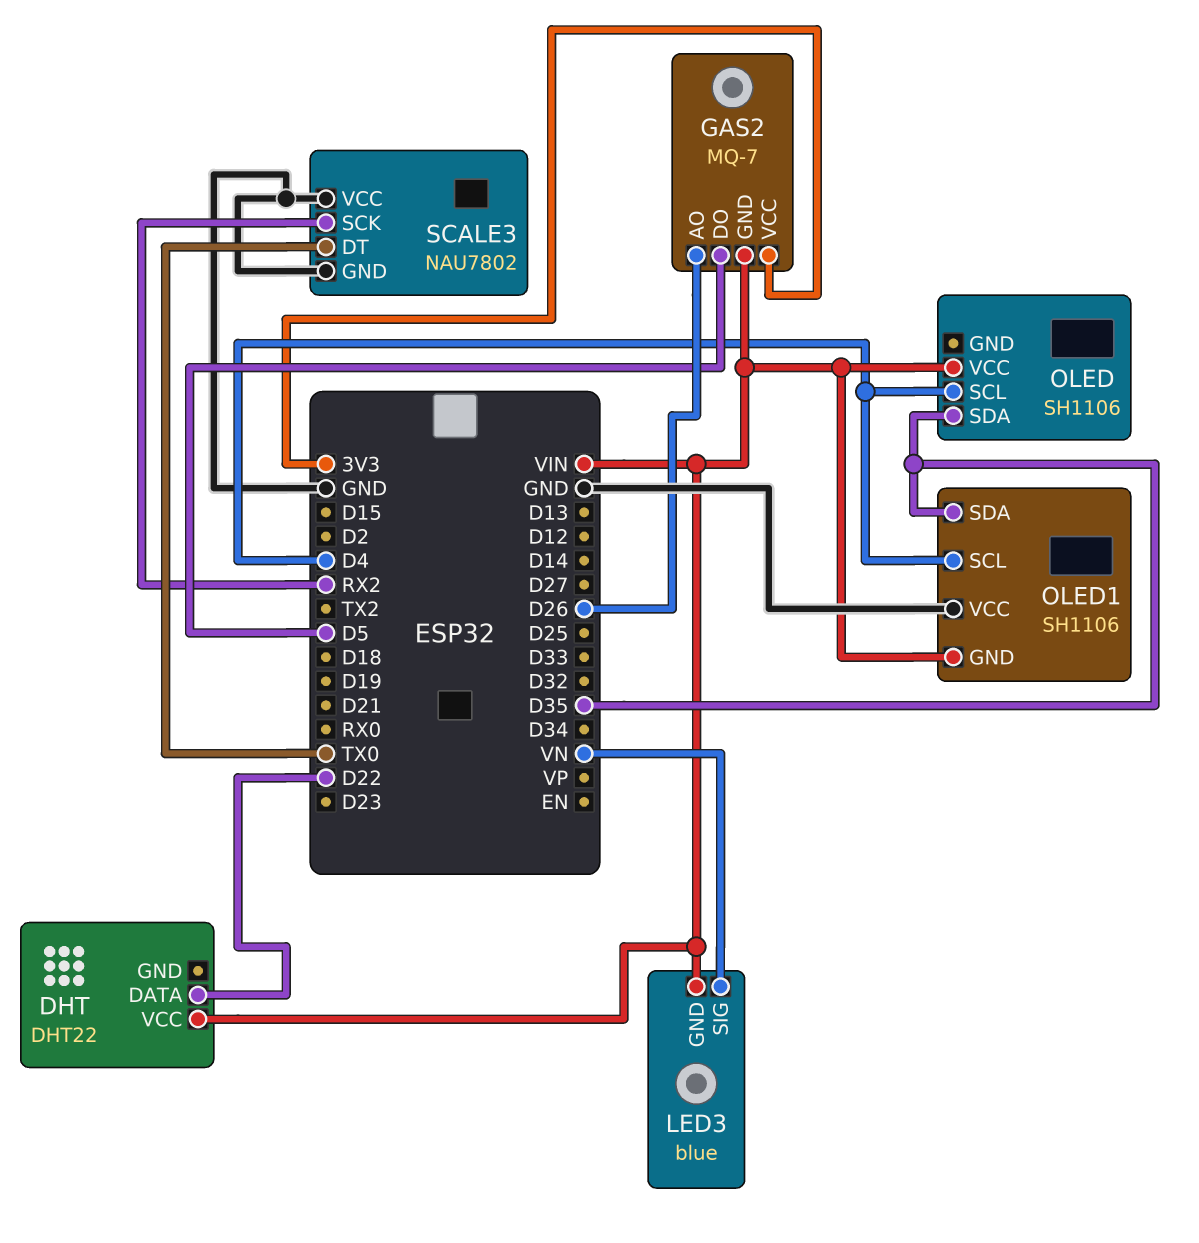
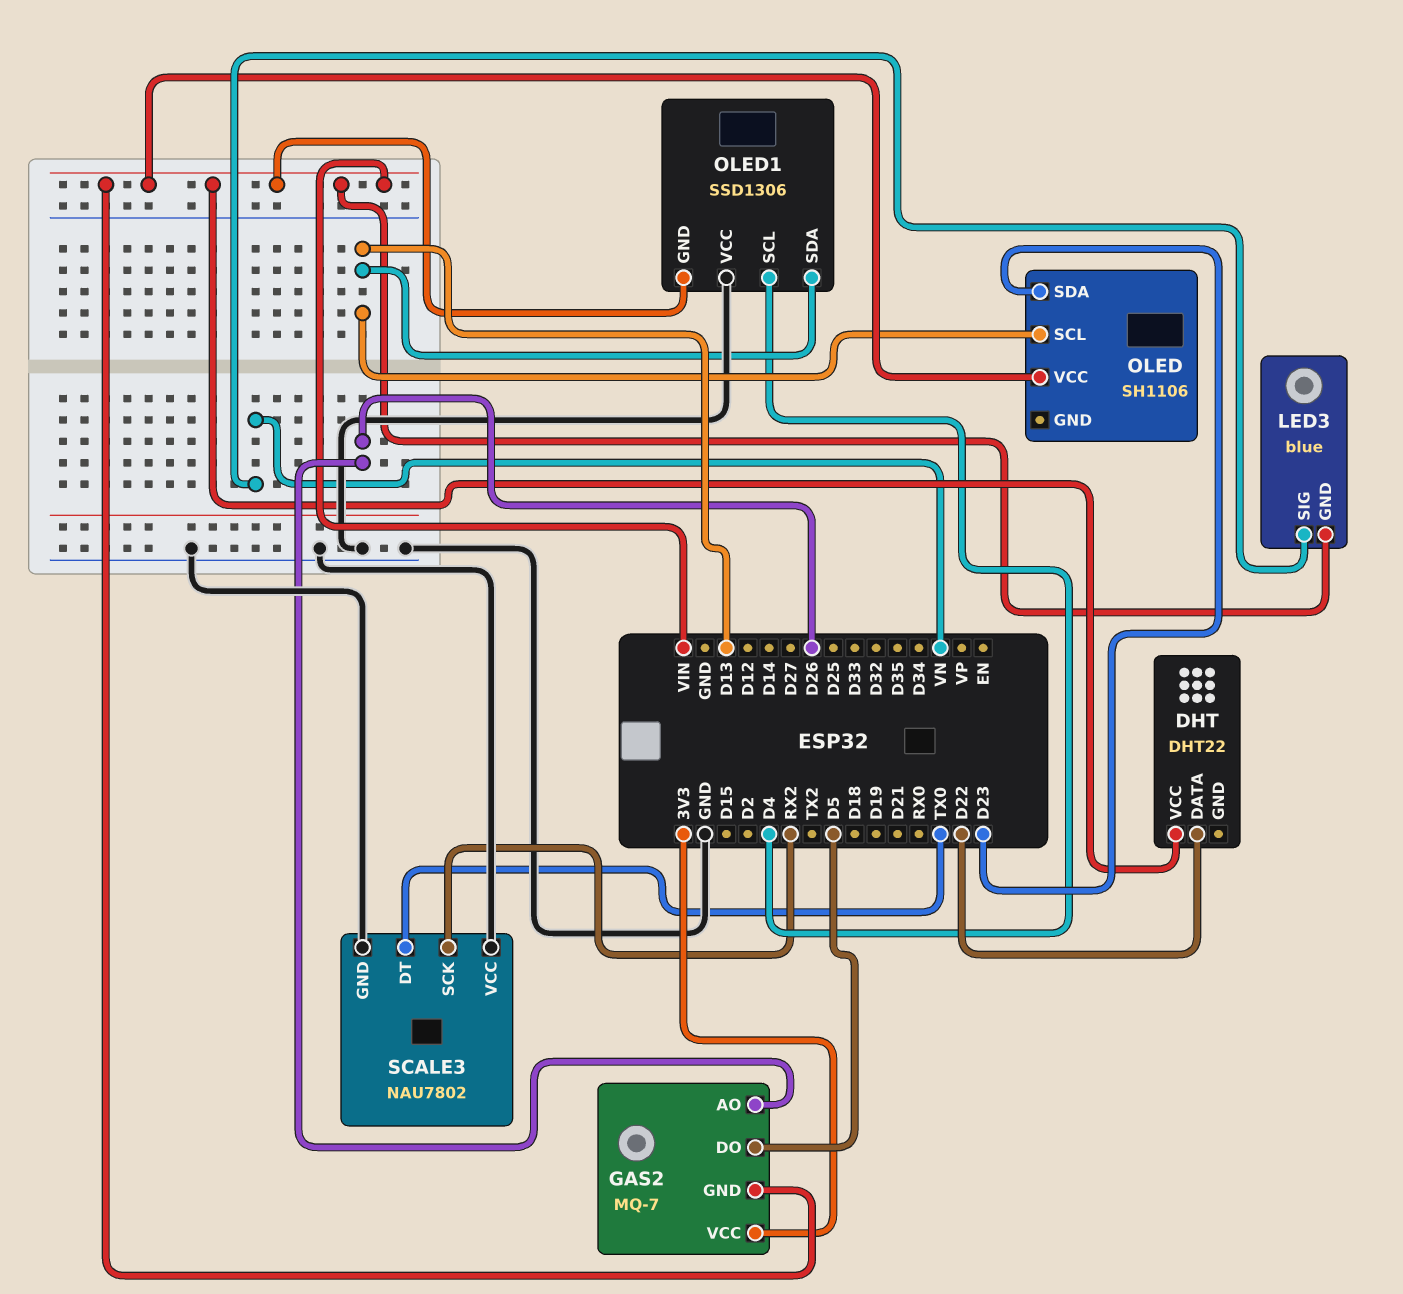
OLED pin SCL: D4 -> D13
OLED pin SDA: D35 -> D23
OLED1: SH1106 -> SSD1306
OLED1 pin SDA: D35 -> D13

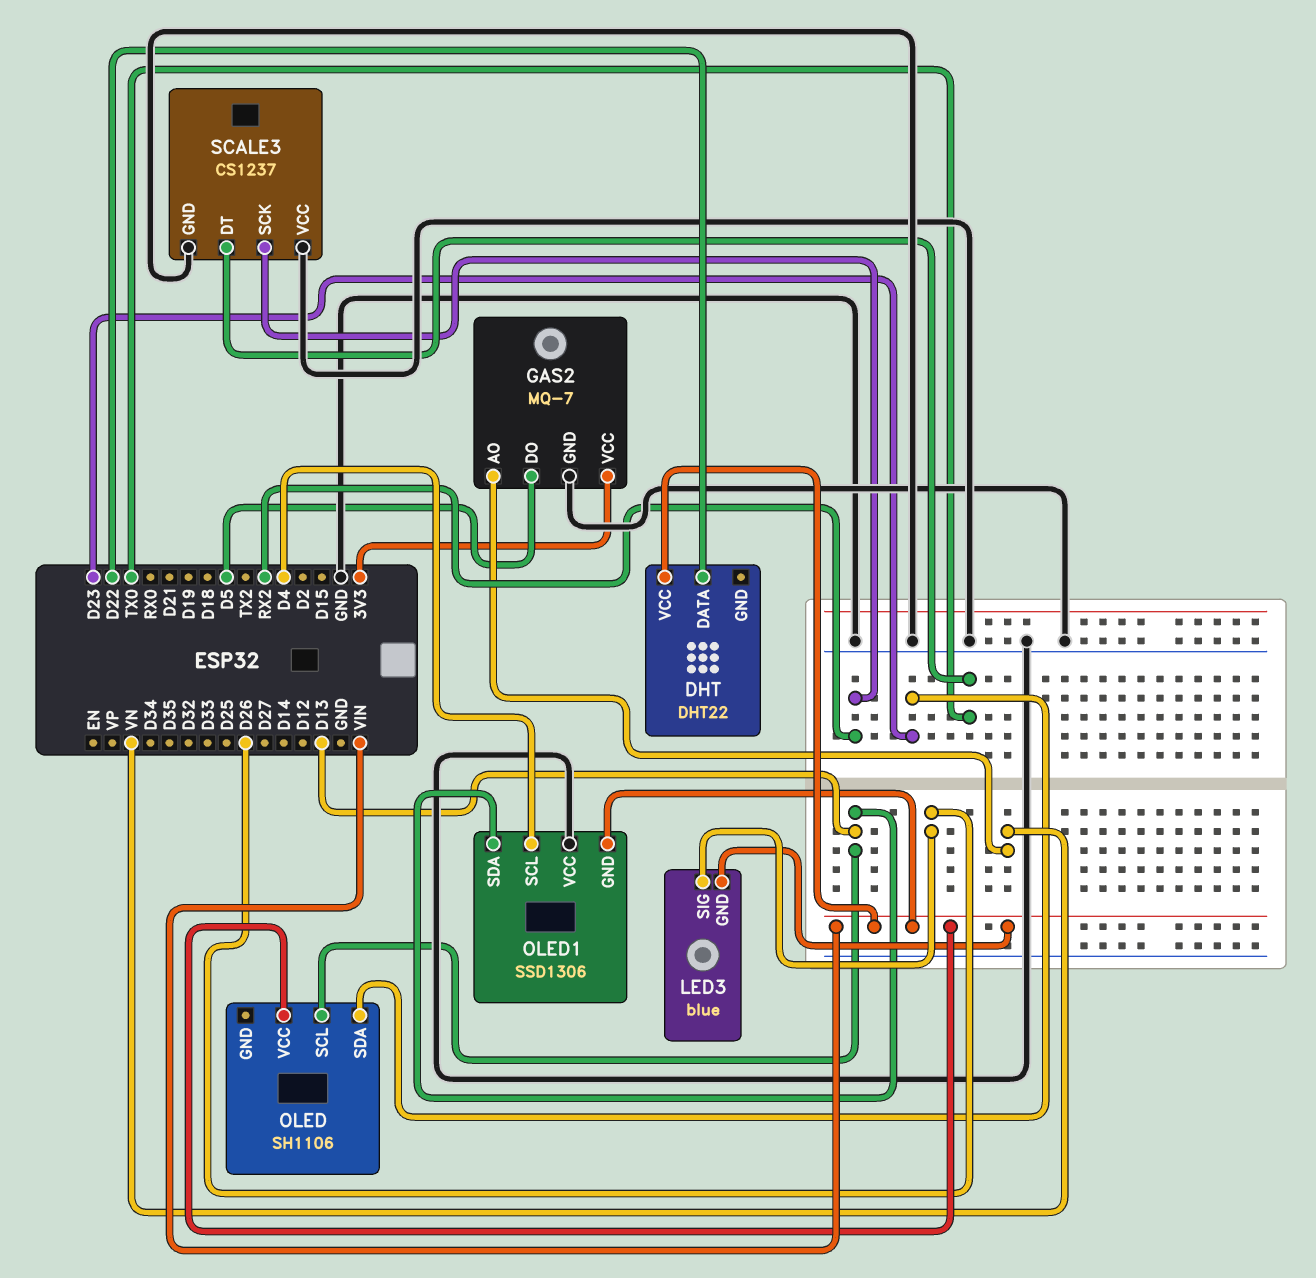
GAS2 pin AO: D26 -> VN
GAS2 pin GND: VIN -> GND
LED3 pin SIG: VN -> D26
SCALE3: NAU7802 -> CS1237

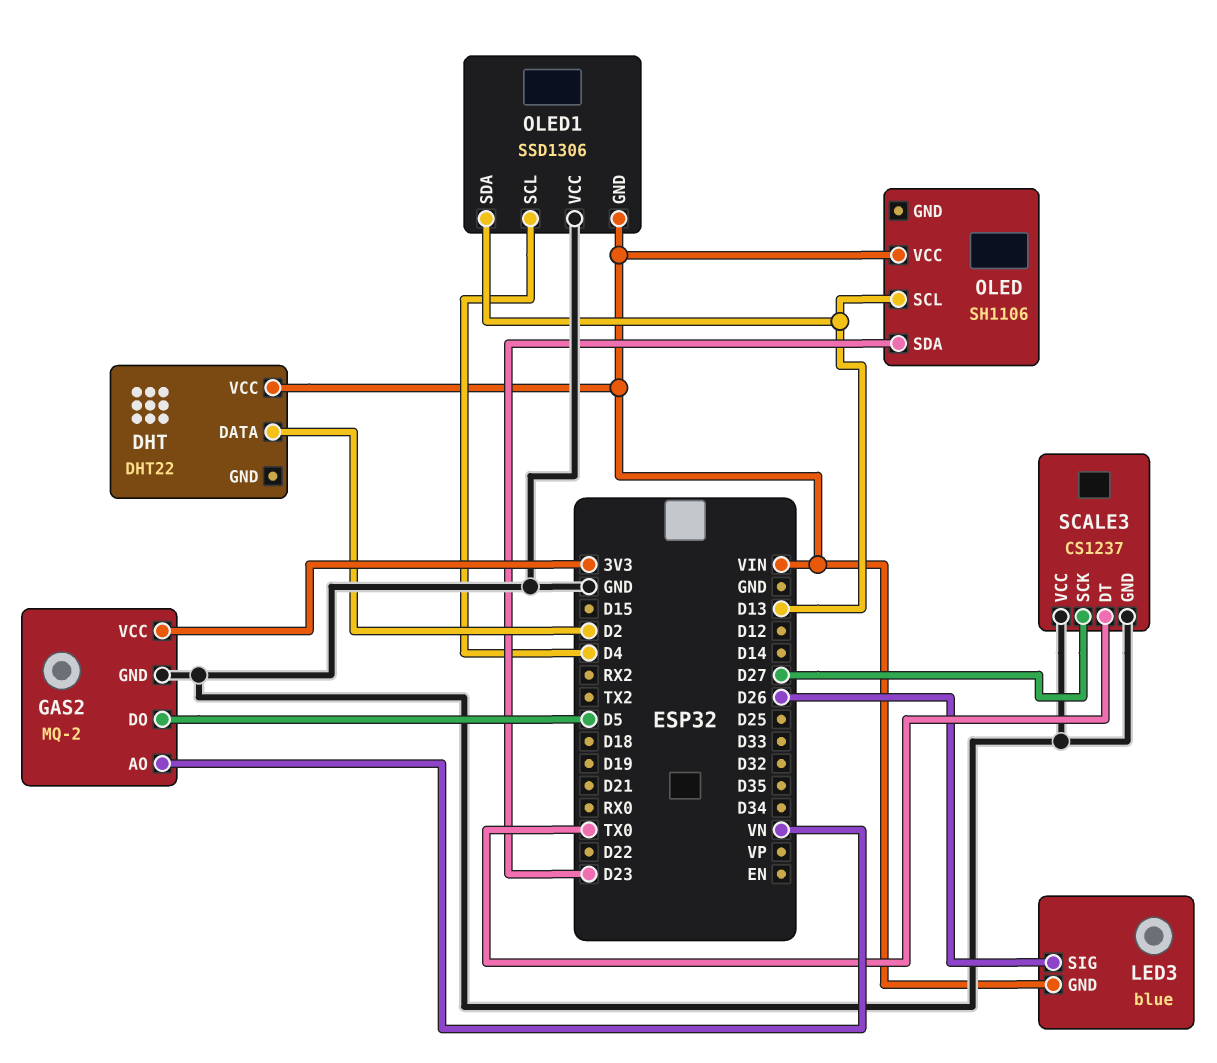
DHT pin DATA: D22 -> D2
GAS2: MQ-7 -> MQ-2
SCALE3 pin SCK: RX2 -> D27

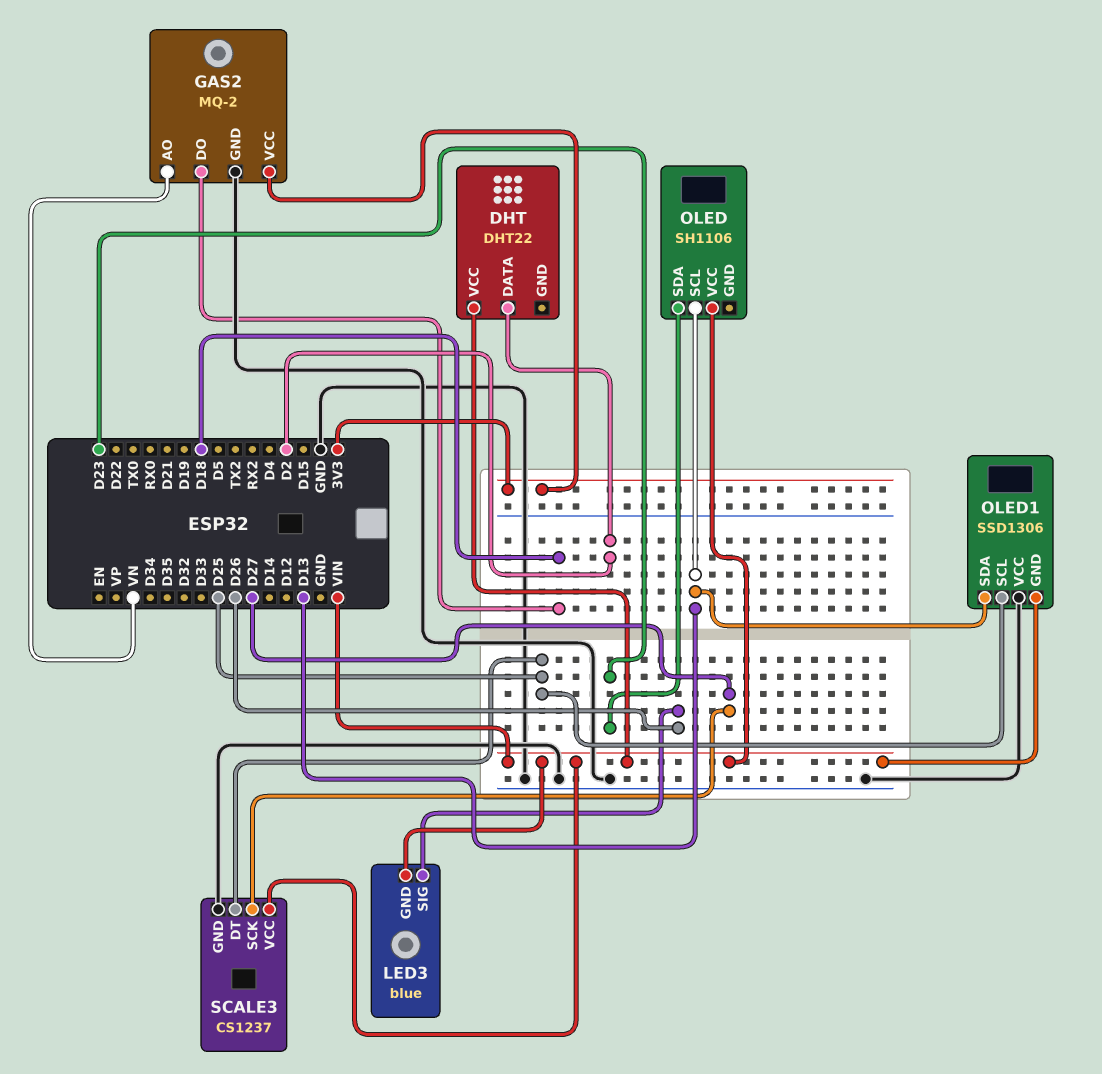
GAS2 pin DO: D5 -> D18
OLED1 pin SCL: D4 -> D25
SCALE3 pin DT: TX0 -> D25
SCALE3 pin VCC: GND -> VIN

